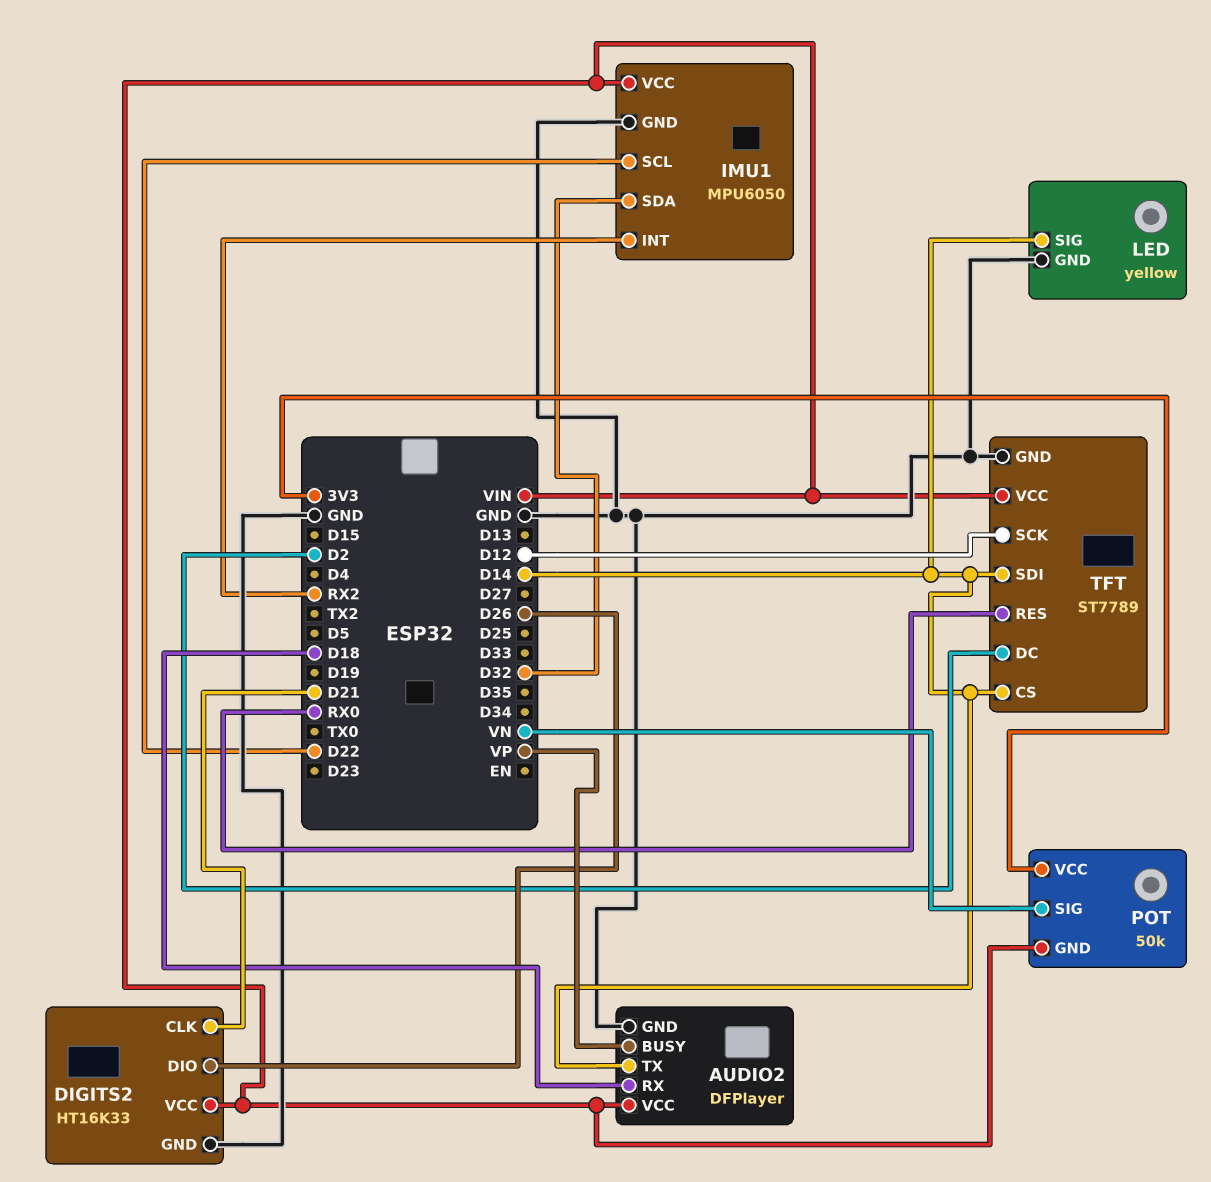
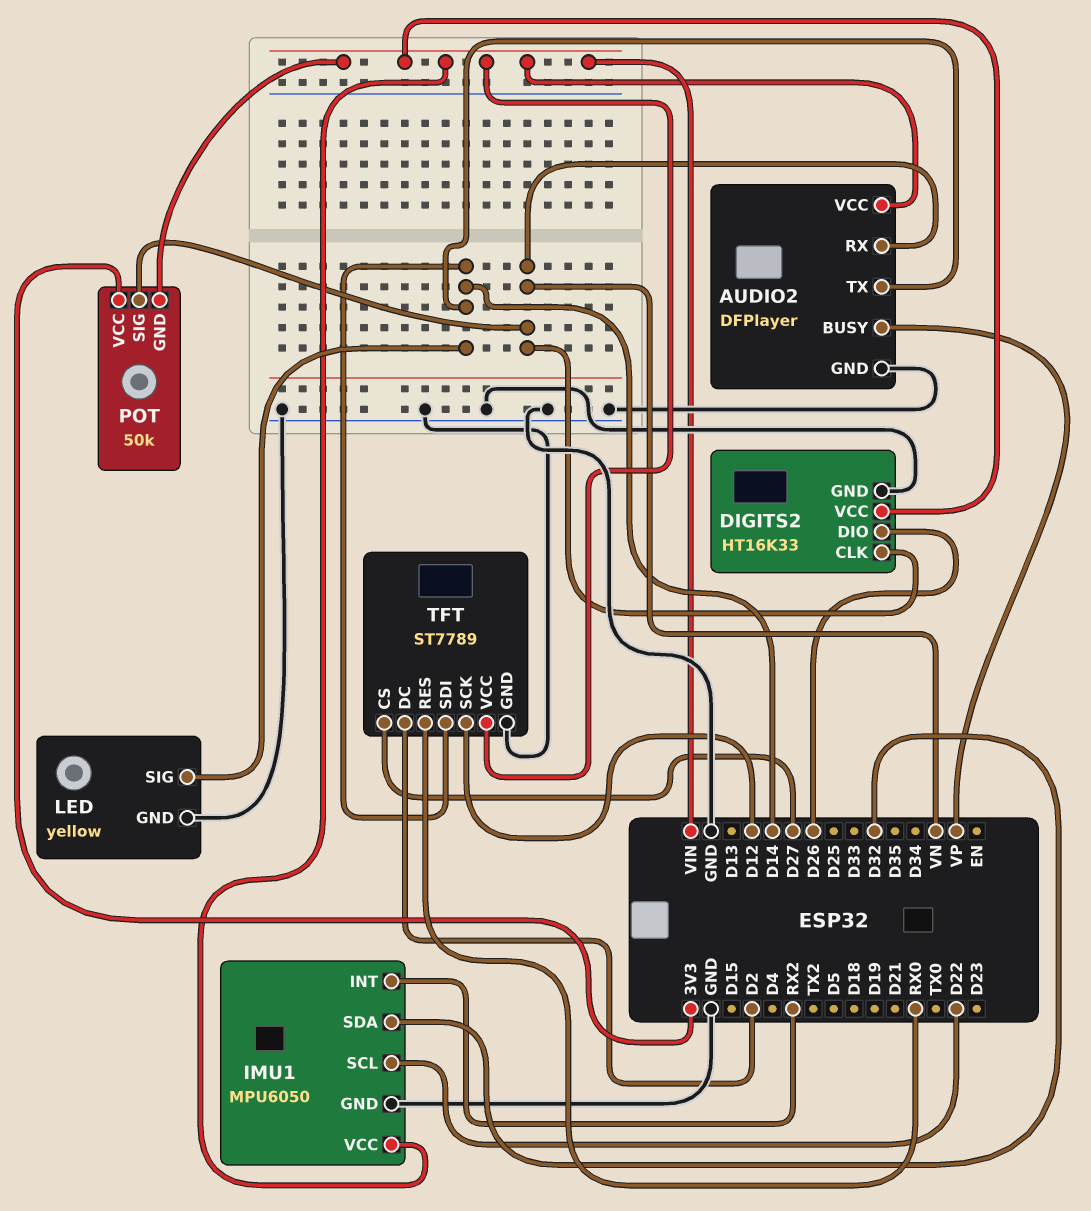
AUDIO2 pin RX: D18 -> VN
DIGITS2 pin CLK: D21 -> VN
TFT pin CS: D14 -> D27

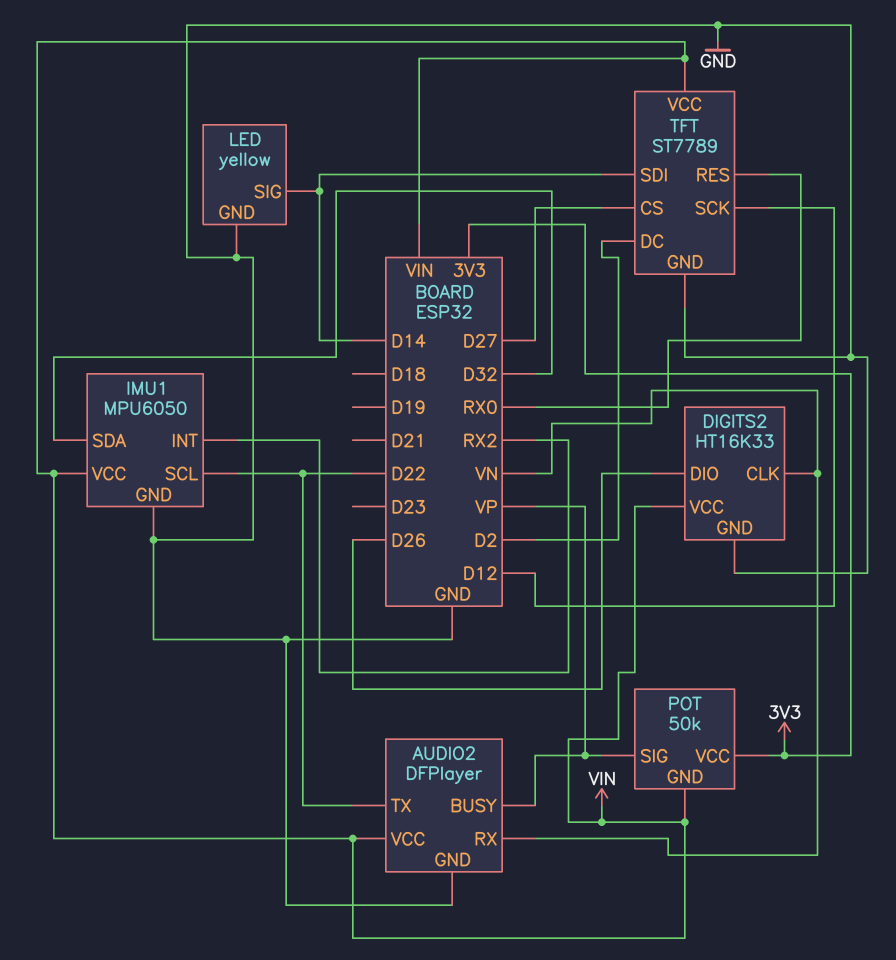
AUDIO2 pin TX: D14 -> D22
POT pin SIG: VN -> VP

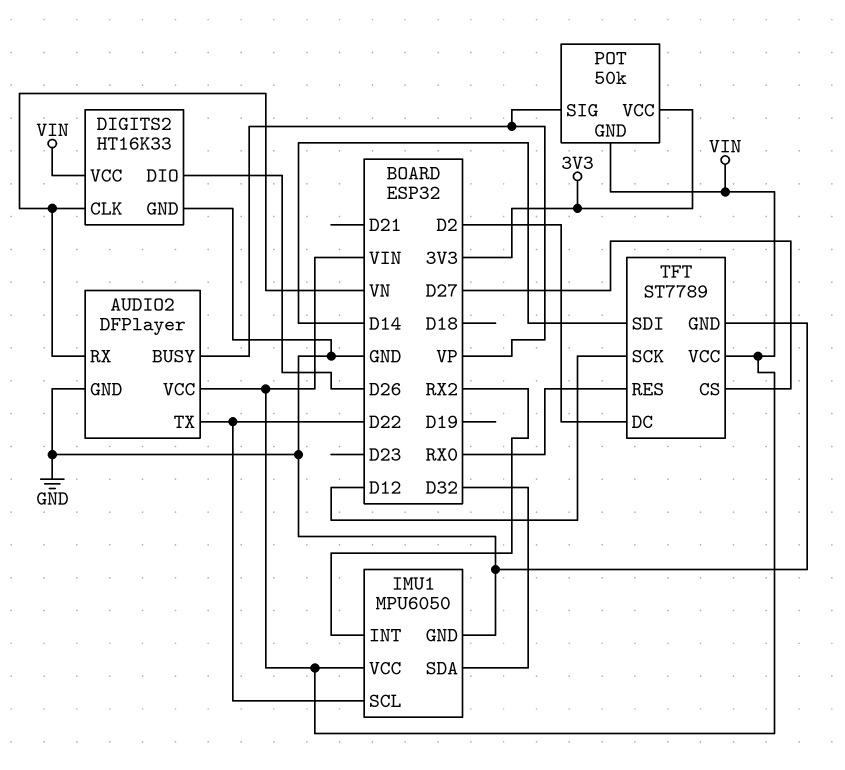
LED: yellow -> none
LED pin GND: GND -> none
LED pin SIG: D14 -> none

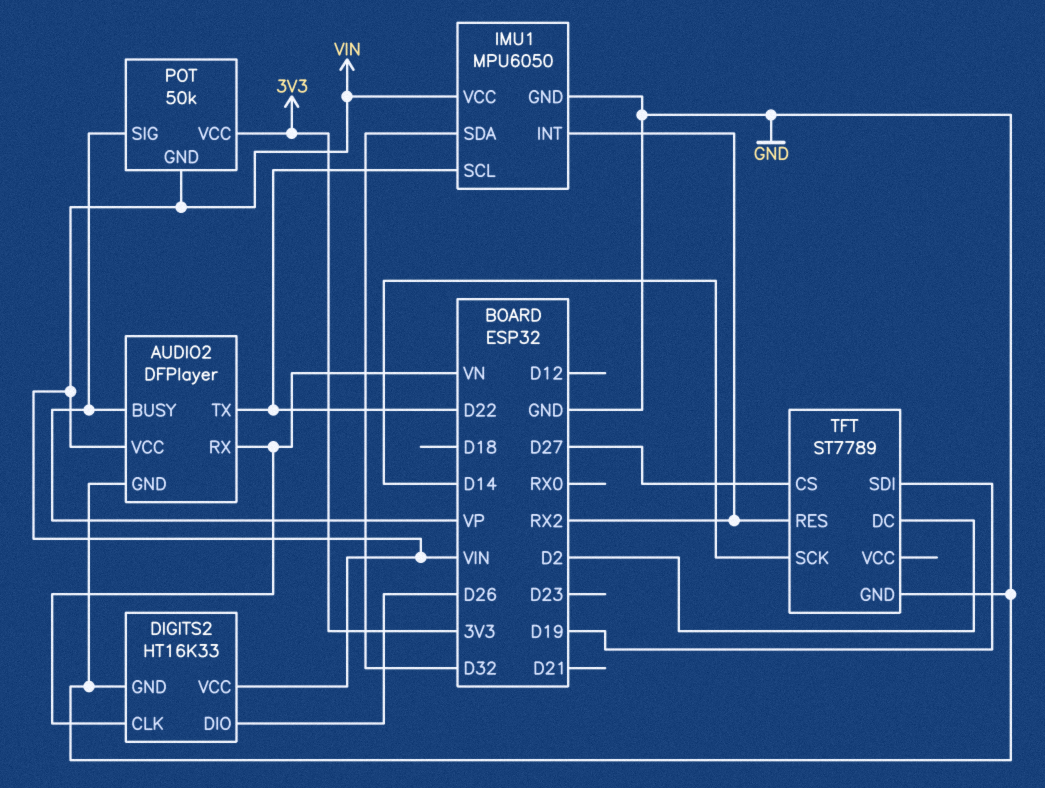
TFT pin RES: RX0 -> RX2
TFT pin SCK: D12 -> D14
TFT pin SDI: D14 -> D19
TFT pin VCC: VIN -> none

